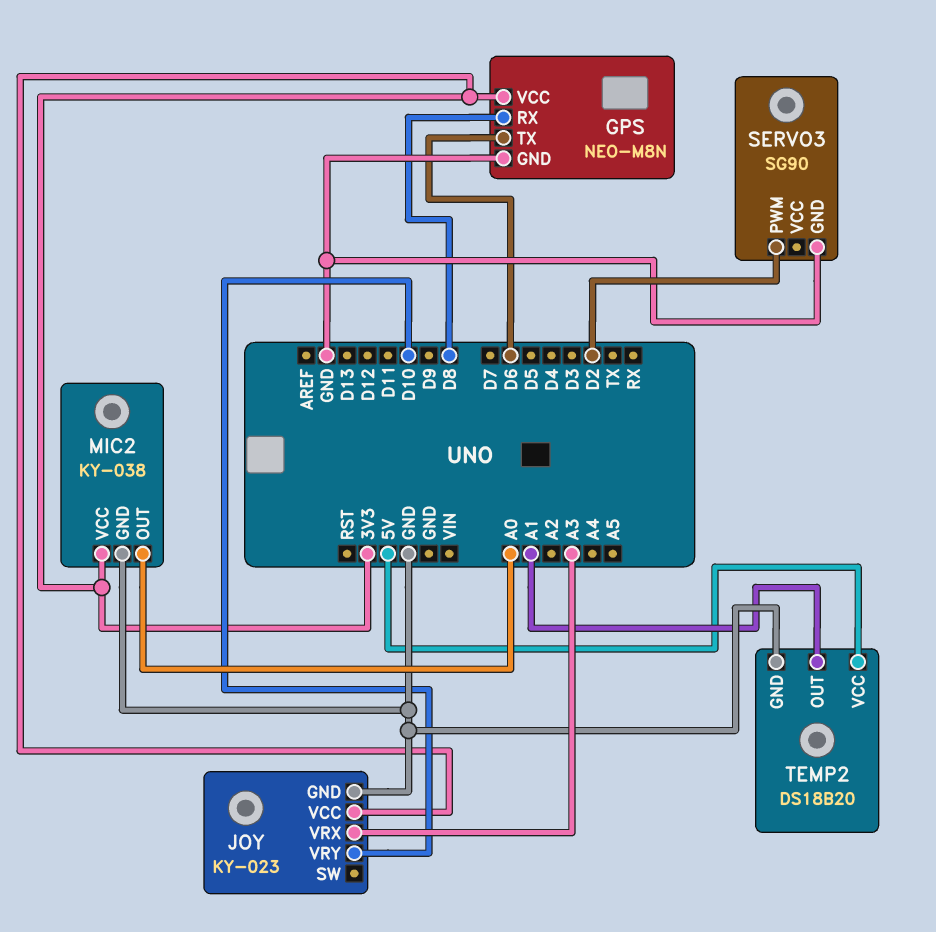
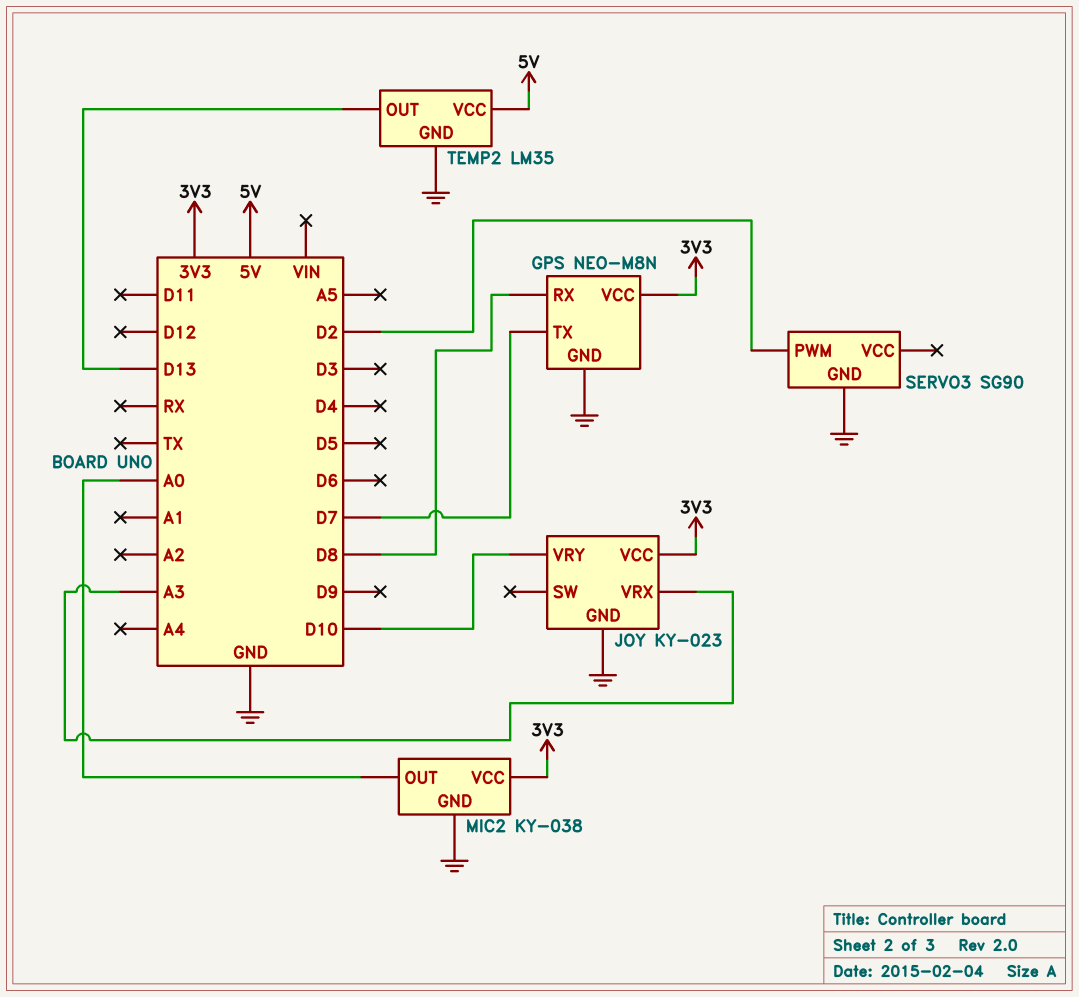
GPS pin TX: D6 -> D7
TEMP2: DS18B20 -> LM35
TEMP2 pin OUT: A1 -> D13

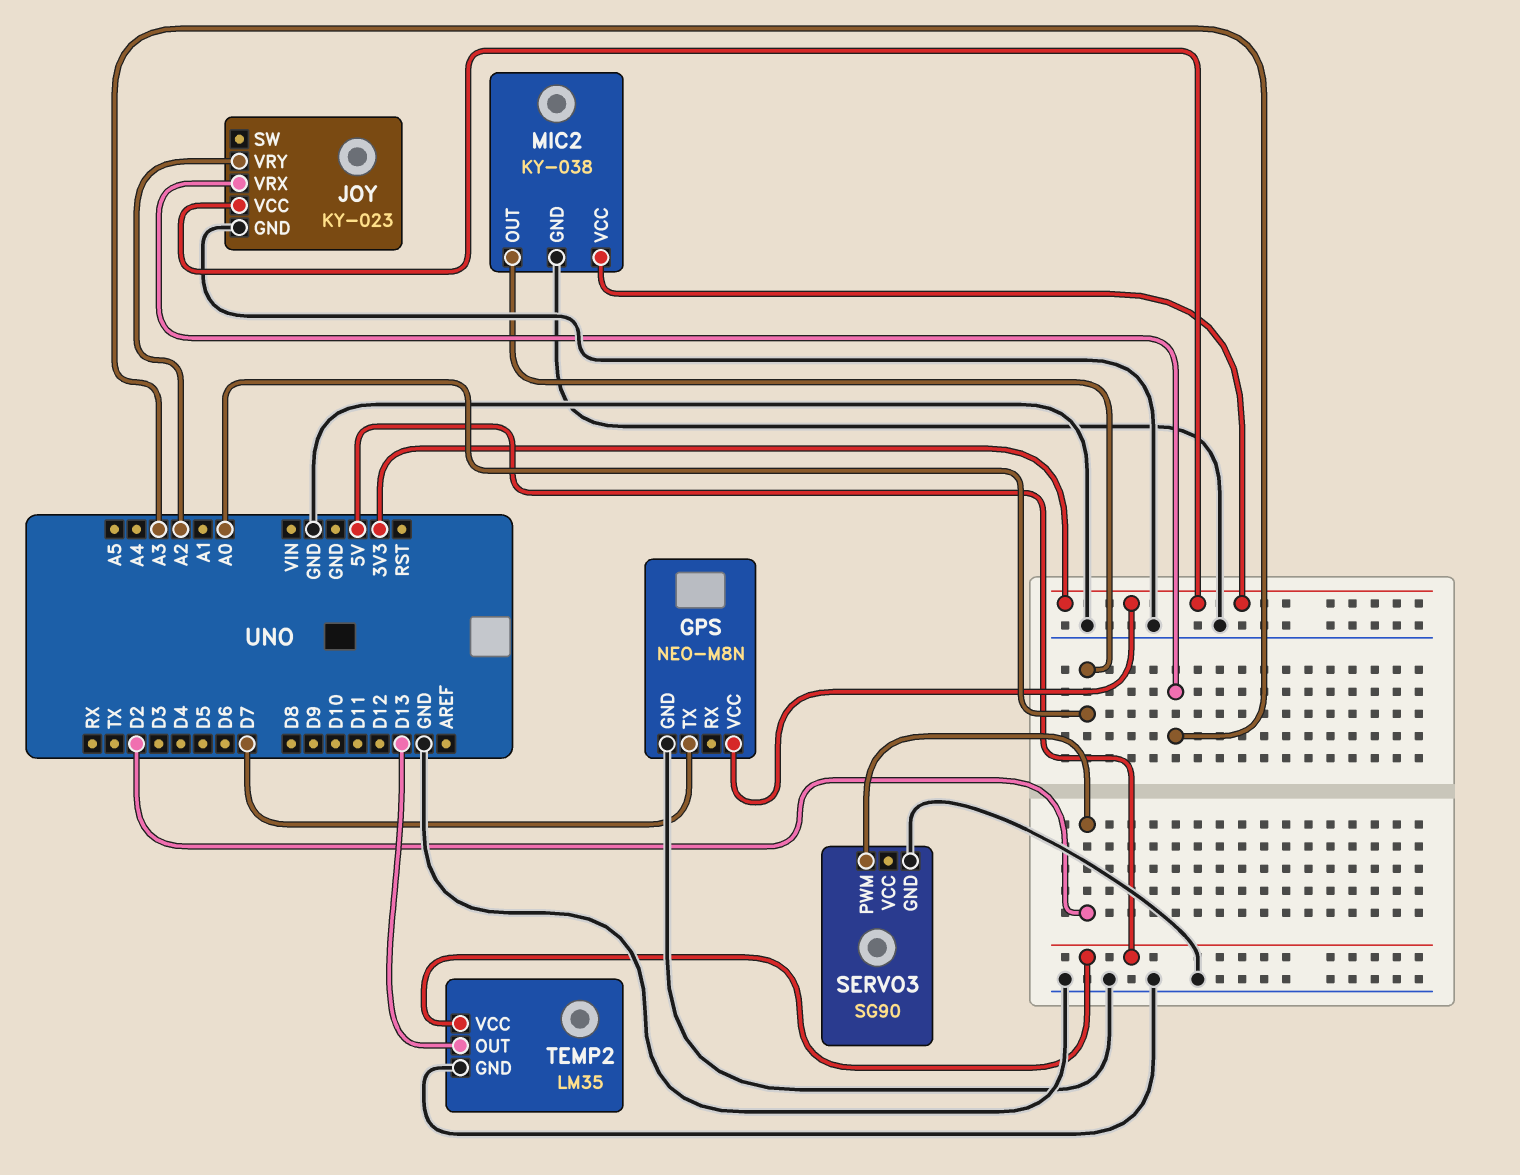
GPS pin RX: D8 -> none
JOY pin VRY: D10 -> A2

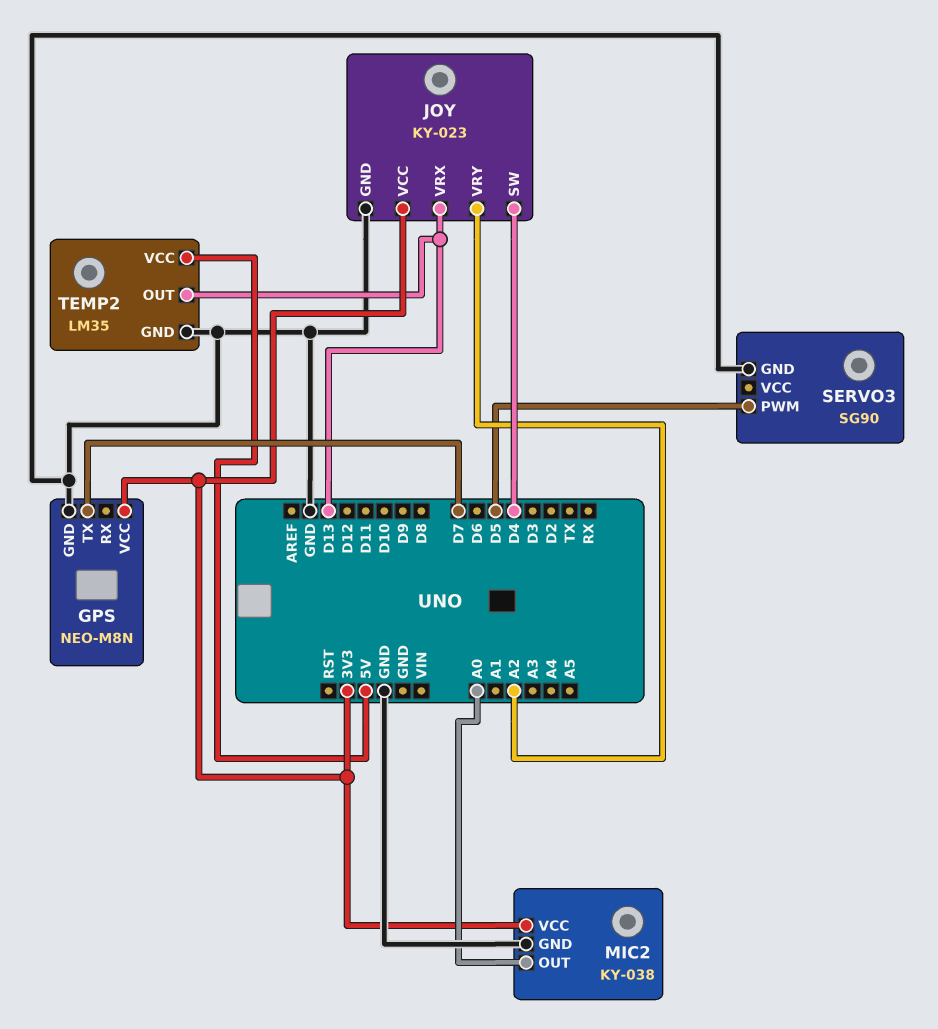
JOY pin SW: none -> D4
JOY pin VRX: A3 -> D13
SERVO3 pin PWM: D2 -> D5

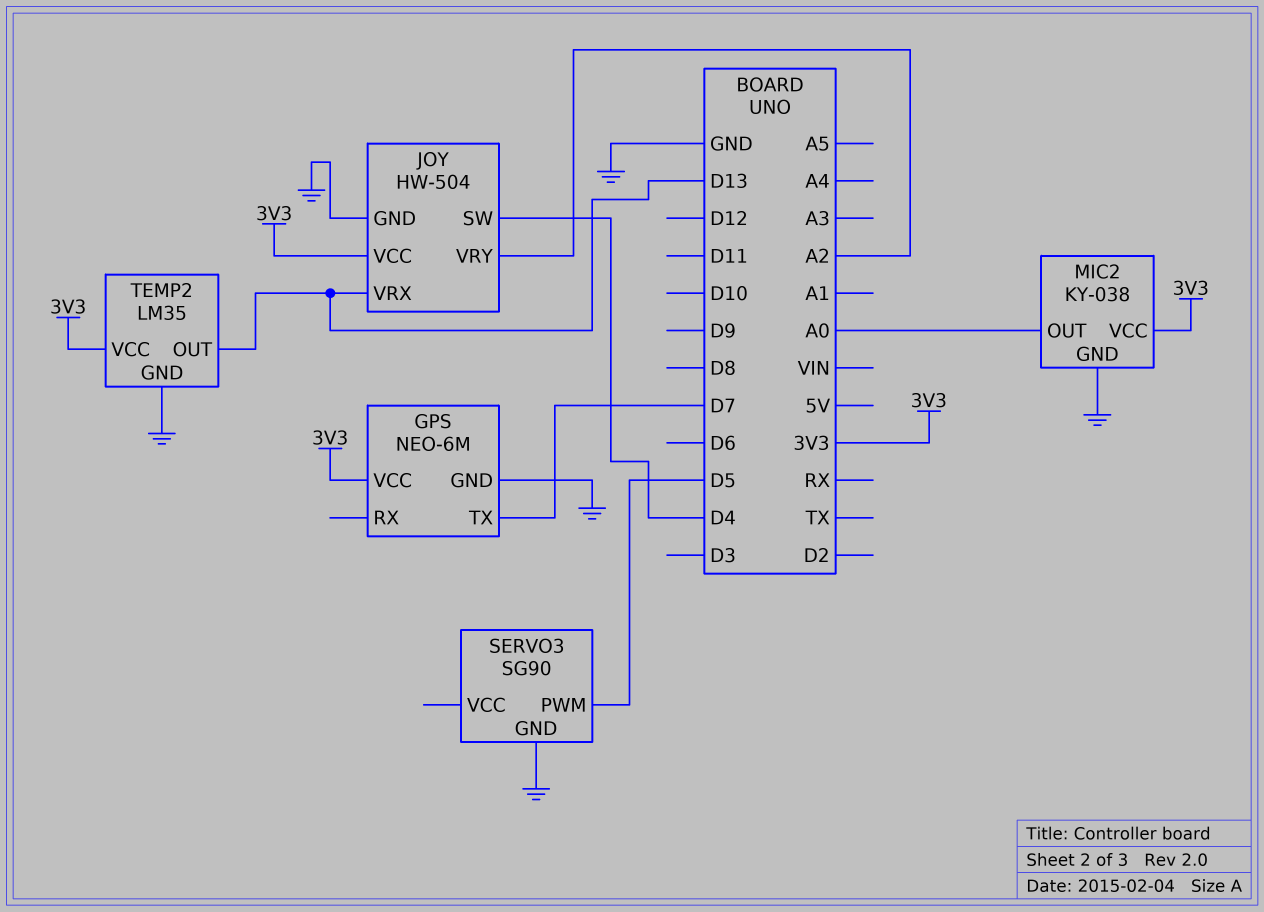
GPS: NEO-M8N -> NEO-6M
JOY: KY-023 -> HW-504
TEMP2 pin VCC: 5V -> 3V3

